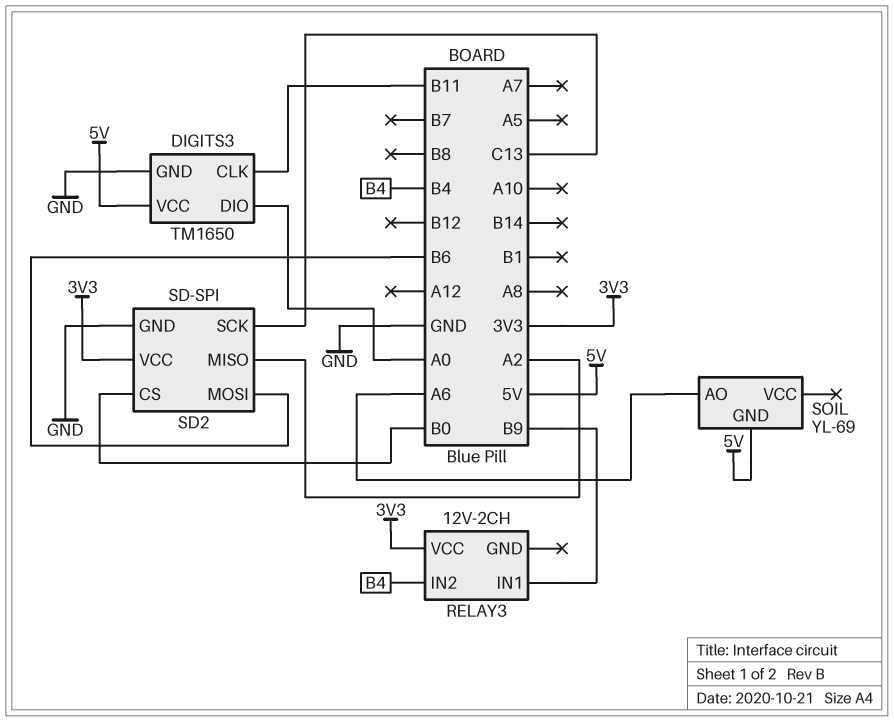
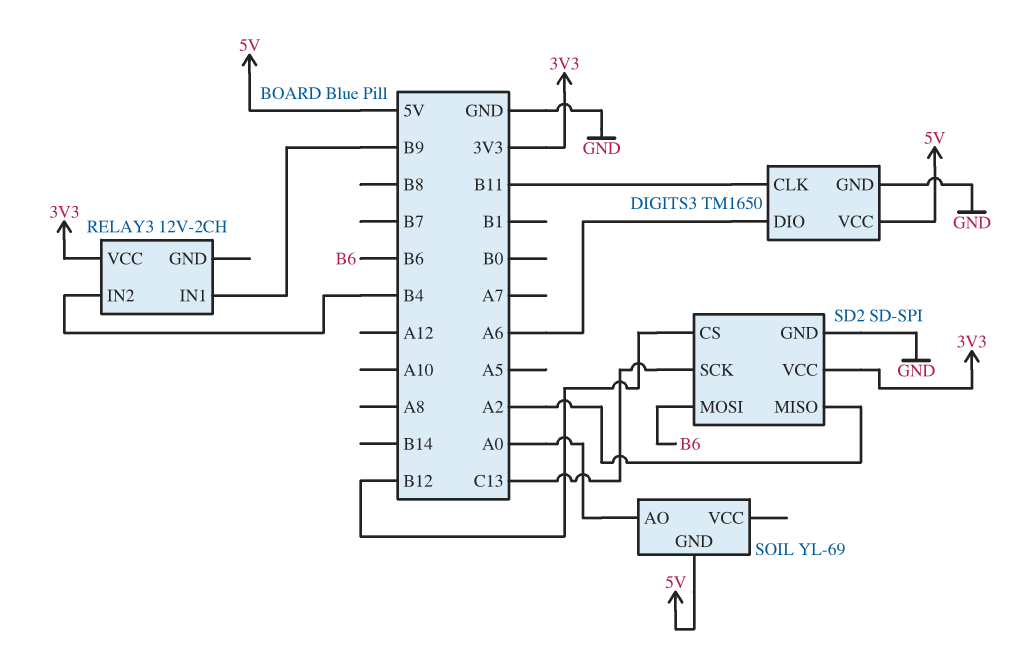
DIGITS3 pin DIO: A0 -> A6
SD2 pin CS: B0 -> B12
SOIL pin AO: A6 -> A0

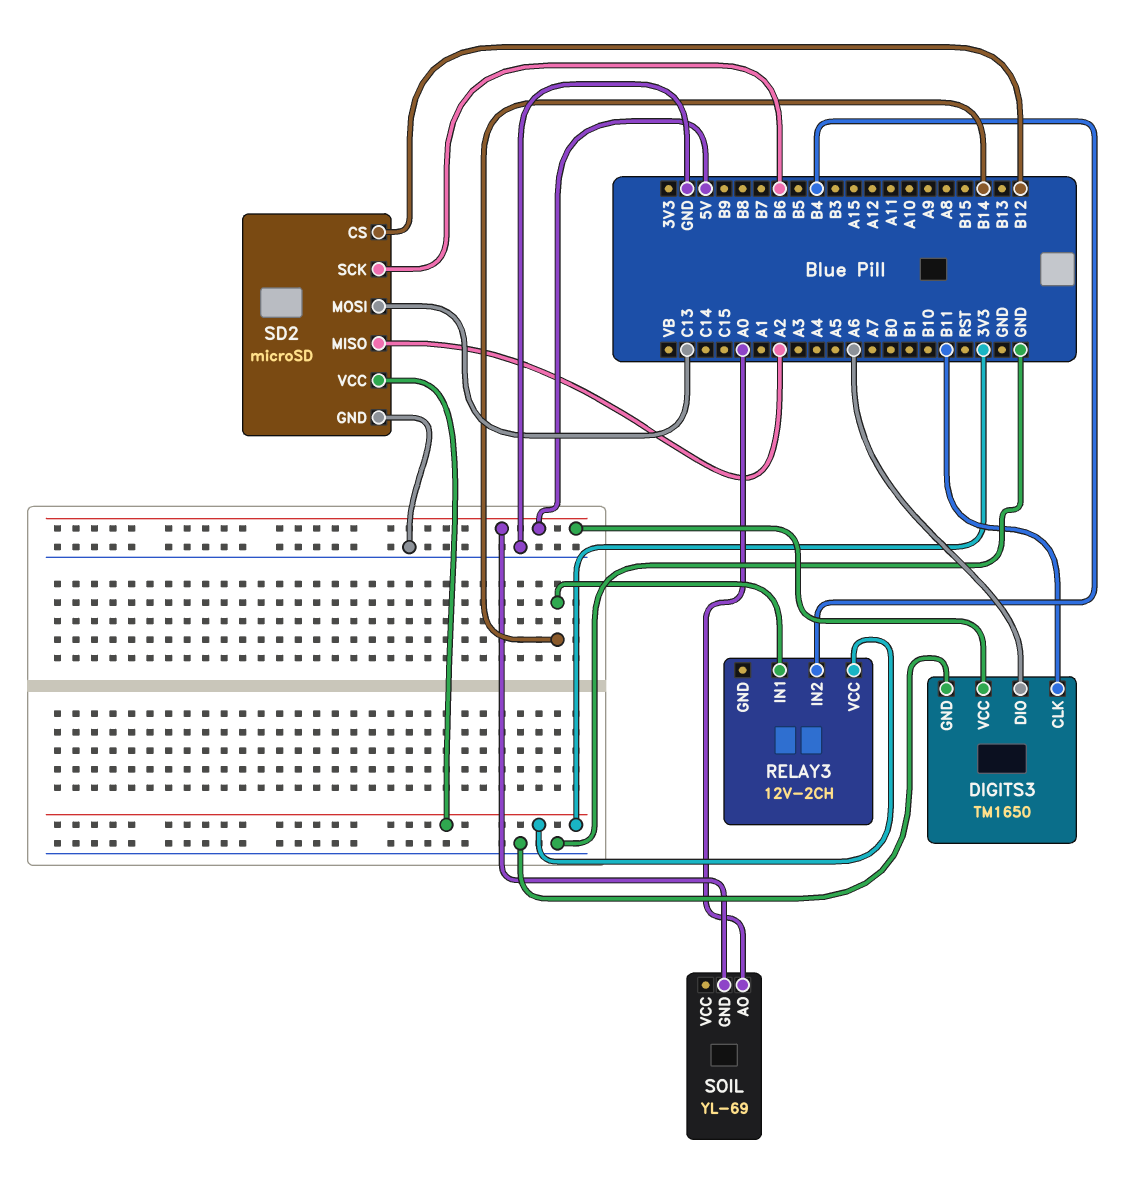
RELAY3 pin IN1: B9 -> B14
SD2: SD-SPI -> microSD
SD2 pin MOSI: B6 -> C13
SD2 pin SCK: C13 -> B6

